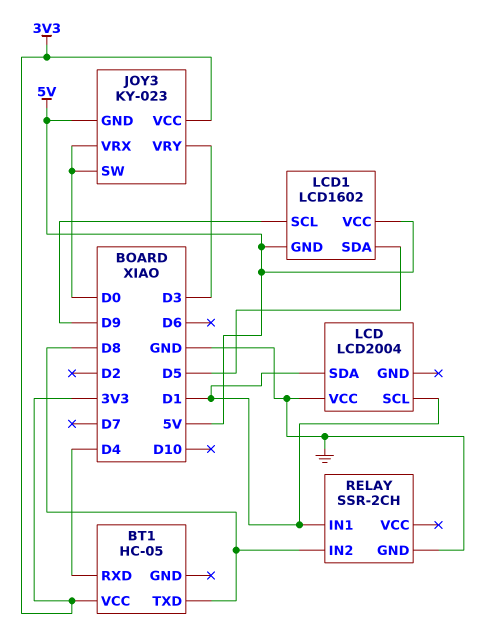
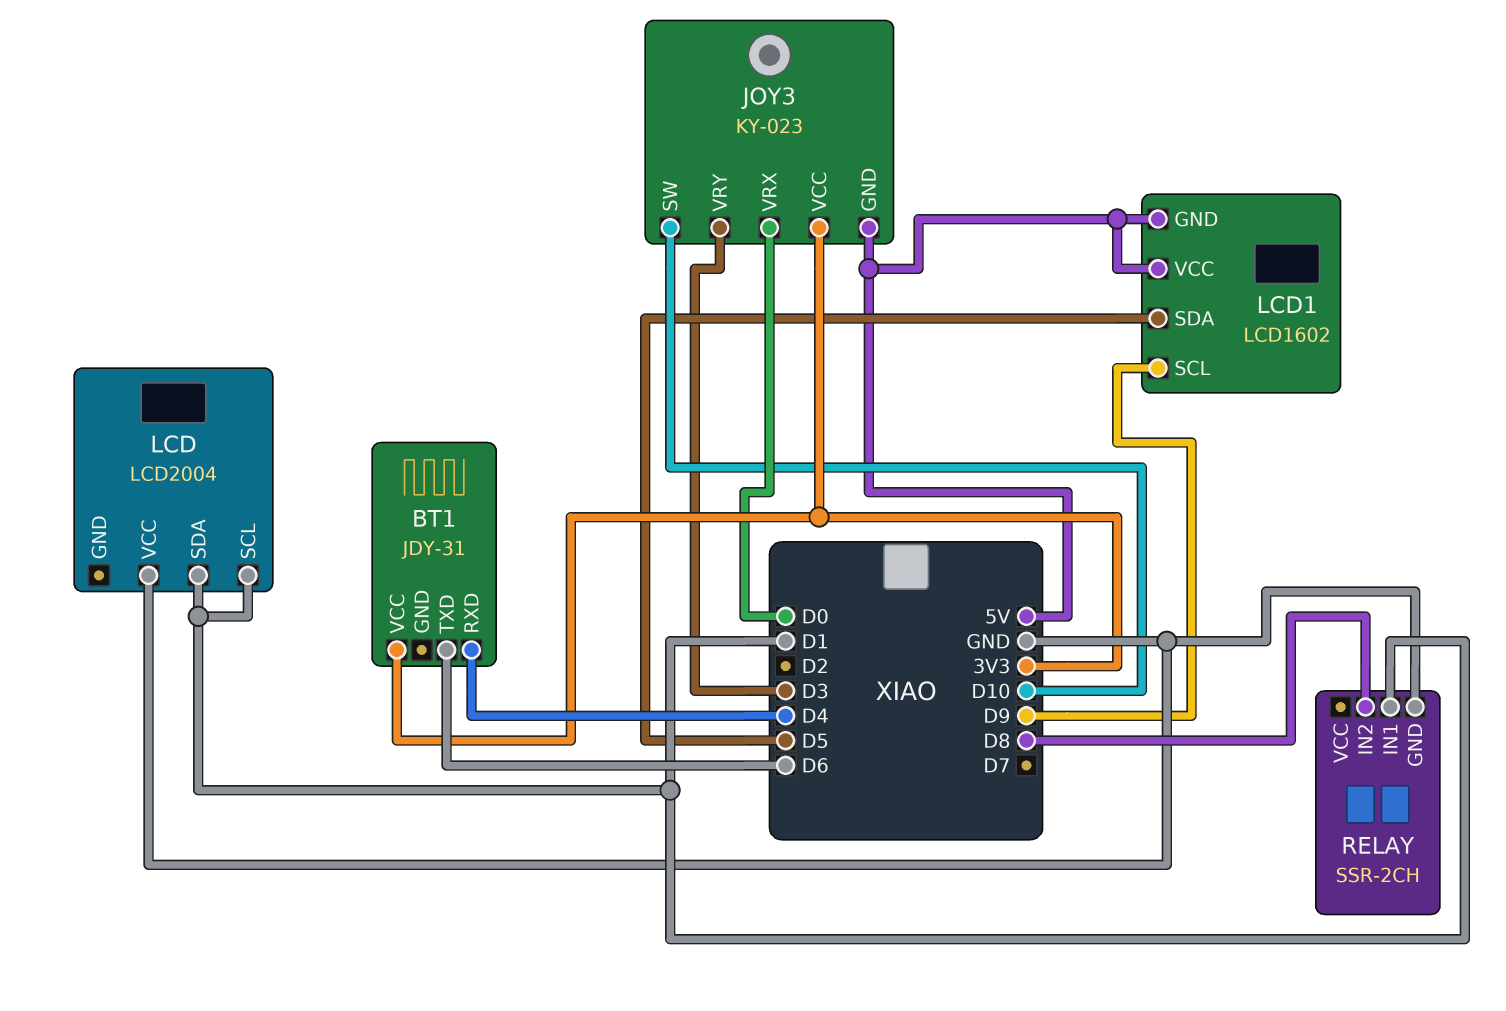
BT1: HC-05 -> JDY-31
BT1 pin TXD: D8 -> D6
JOY3 pin SW: D0 -> D10

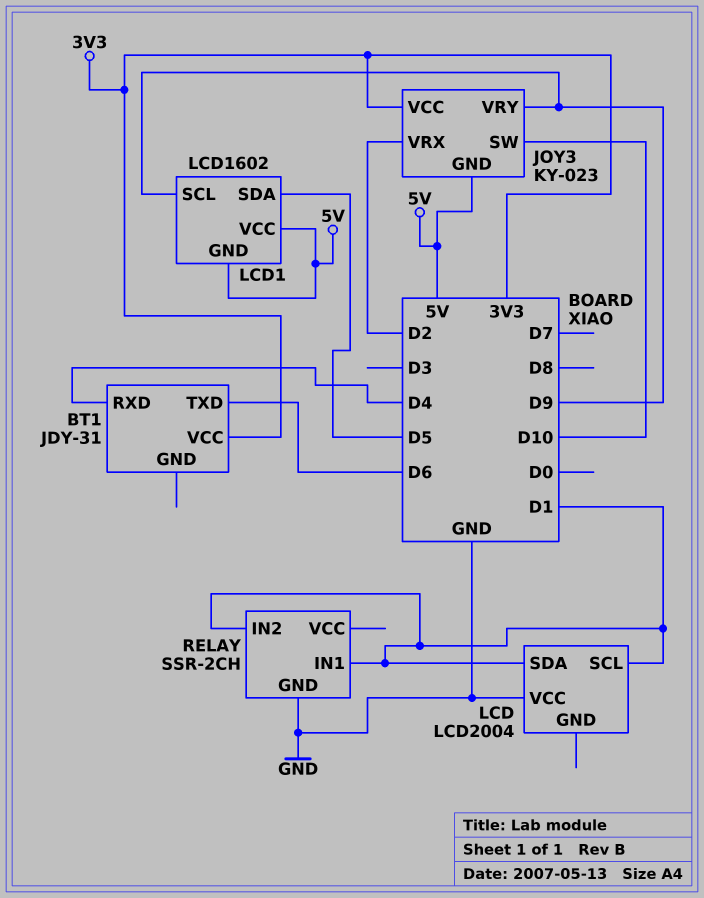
JOY3 pin VRX: D0 -> D2
JOY3 pin VRY: D3 -> D9
RELAY pin IN2: D8 -> D1

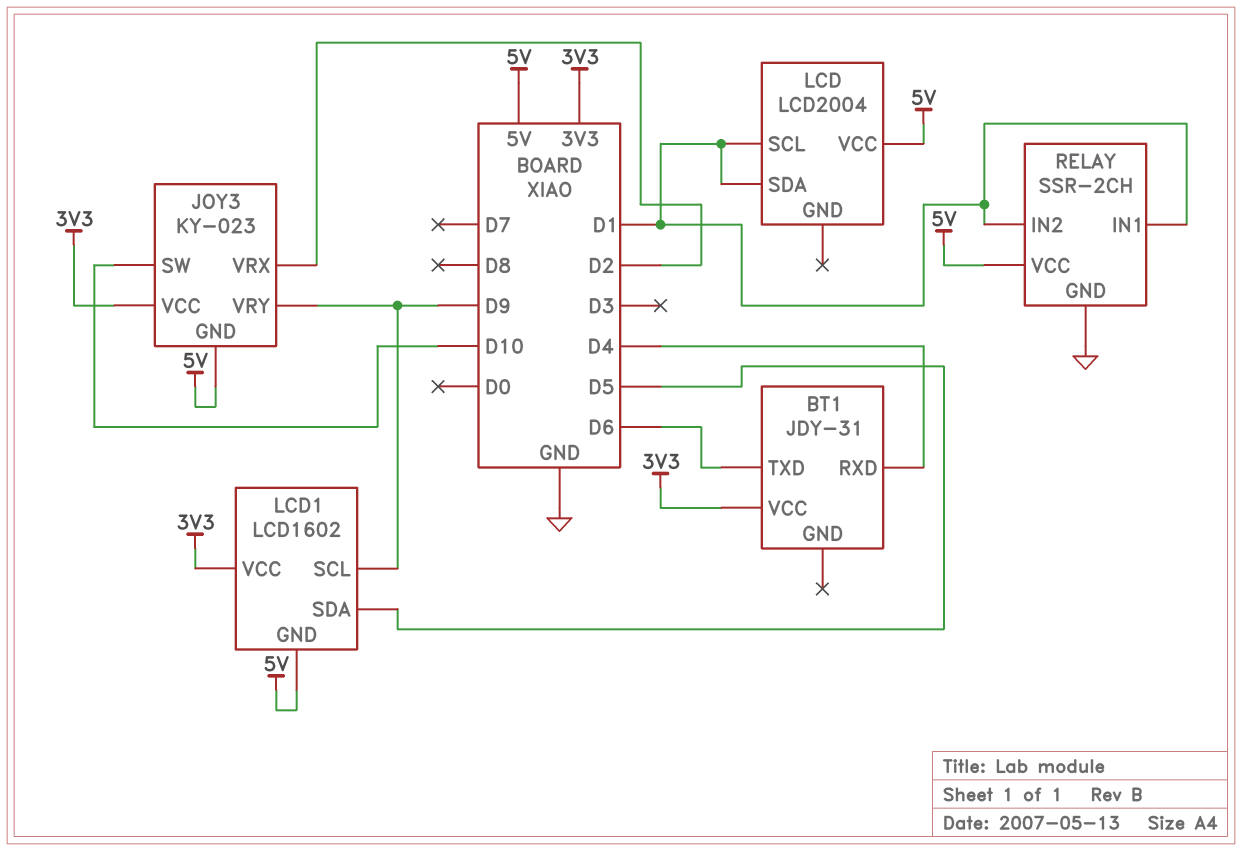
LCD pin VCC: GND -> 5V
LCD1 pin VCC: 5V -> 3V3
RELAY pin VCC: none -> 5V

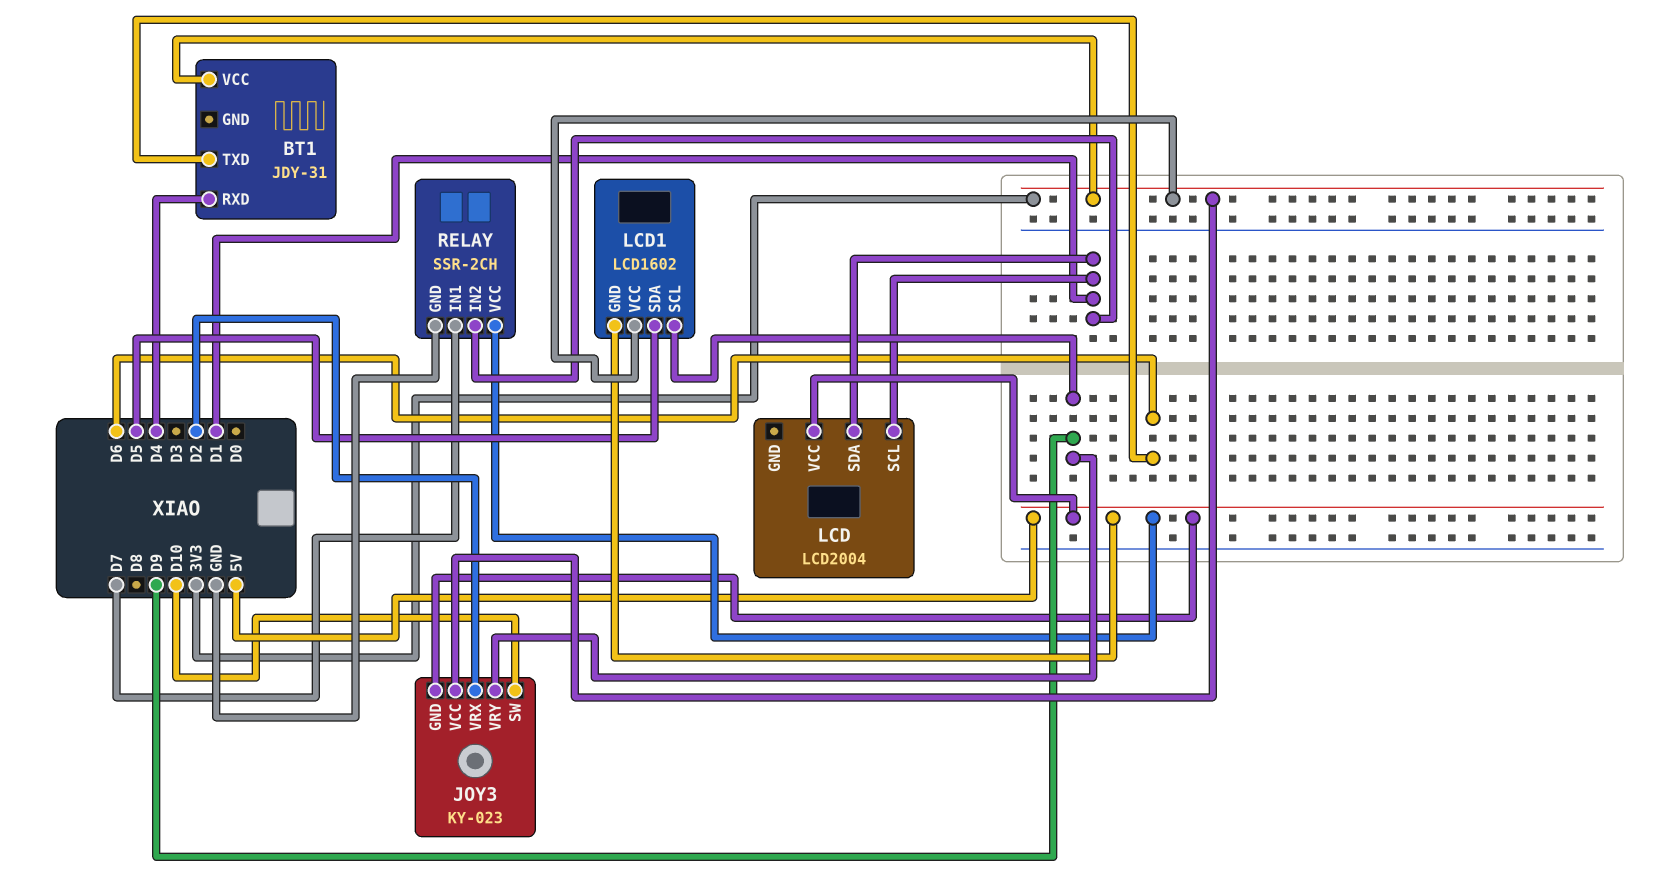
RELAY pin IN1: D1 -> D7

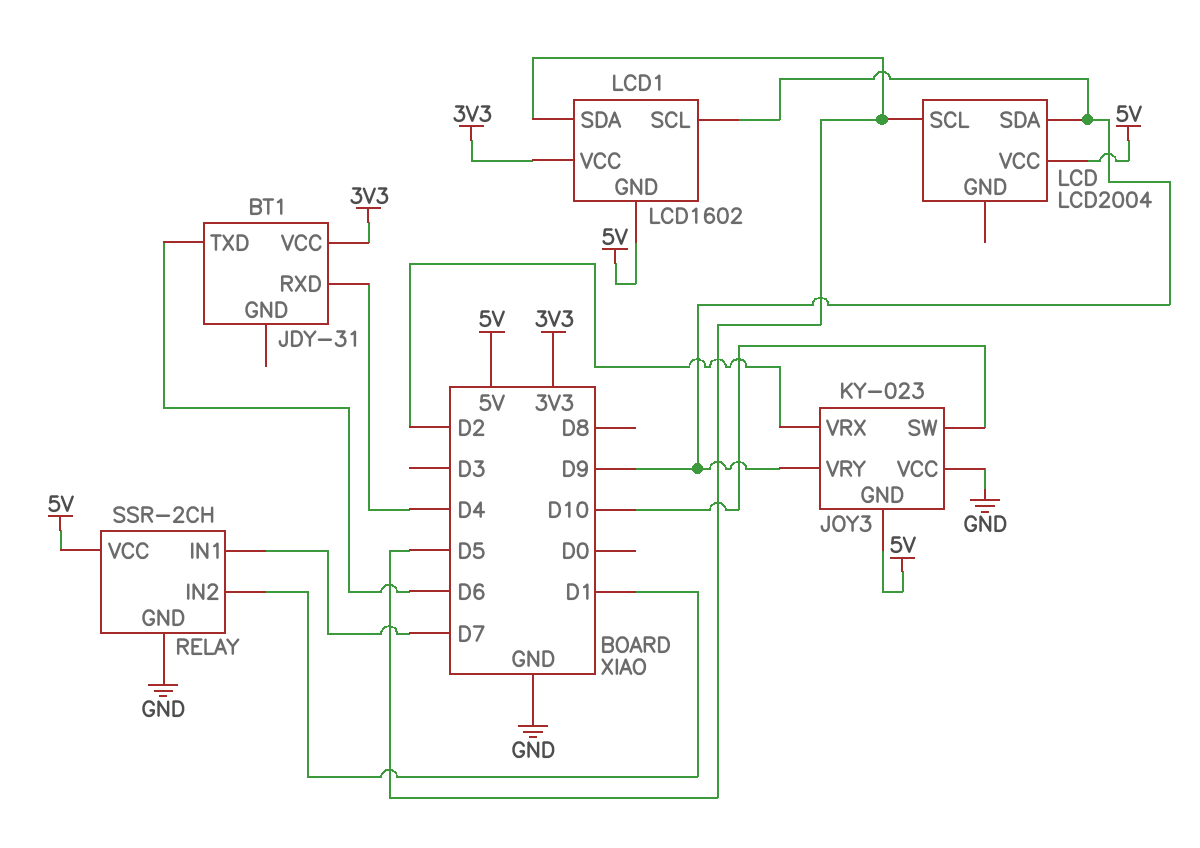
JOY3 pin VCC: 3V3 -> GND
LCD pin SCL: D1 -> D5
LCD pin SDA: D1 -> D9

